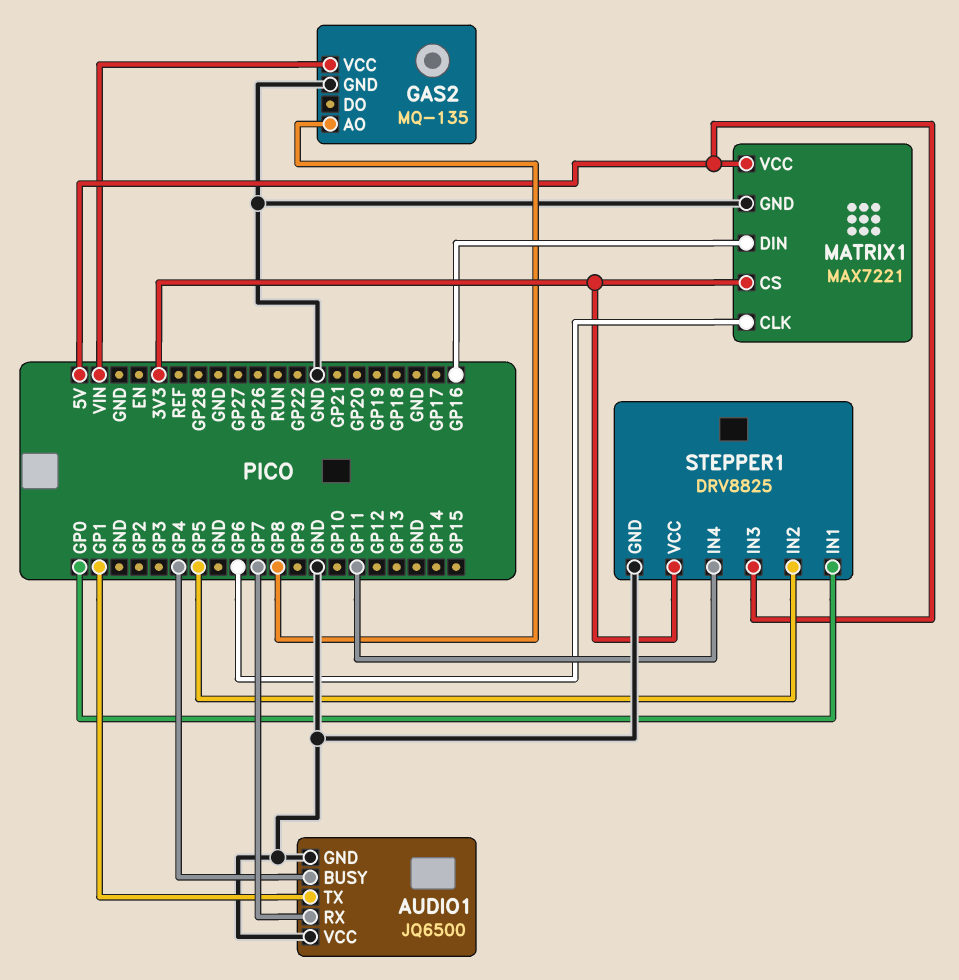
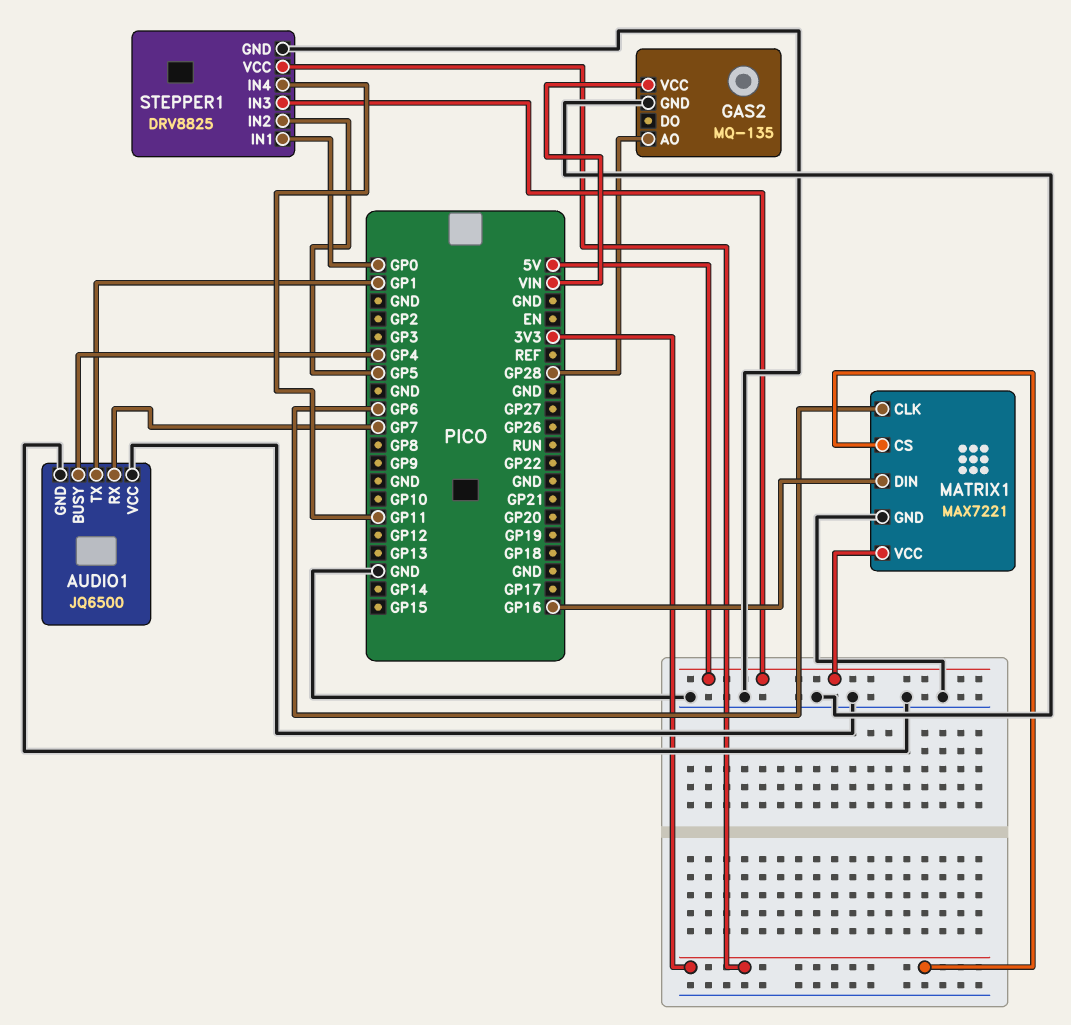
GAS2 pin AO: GP8 -> GP28

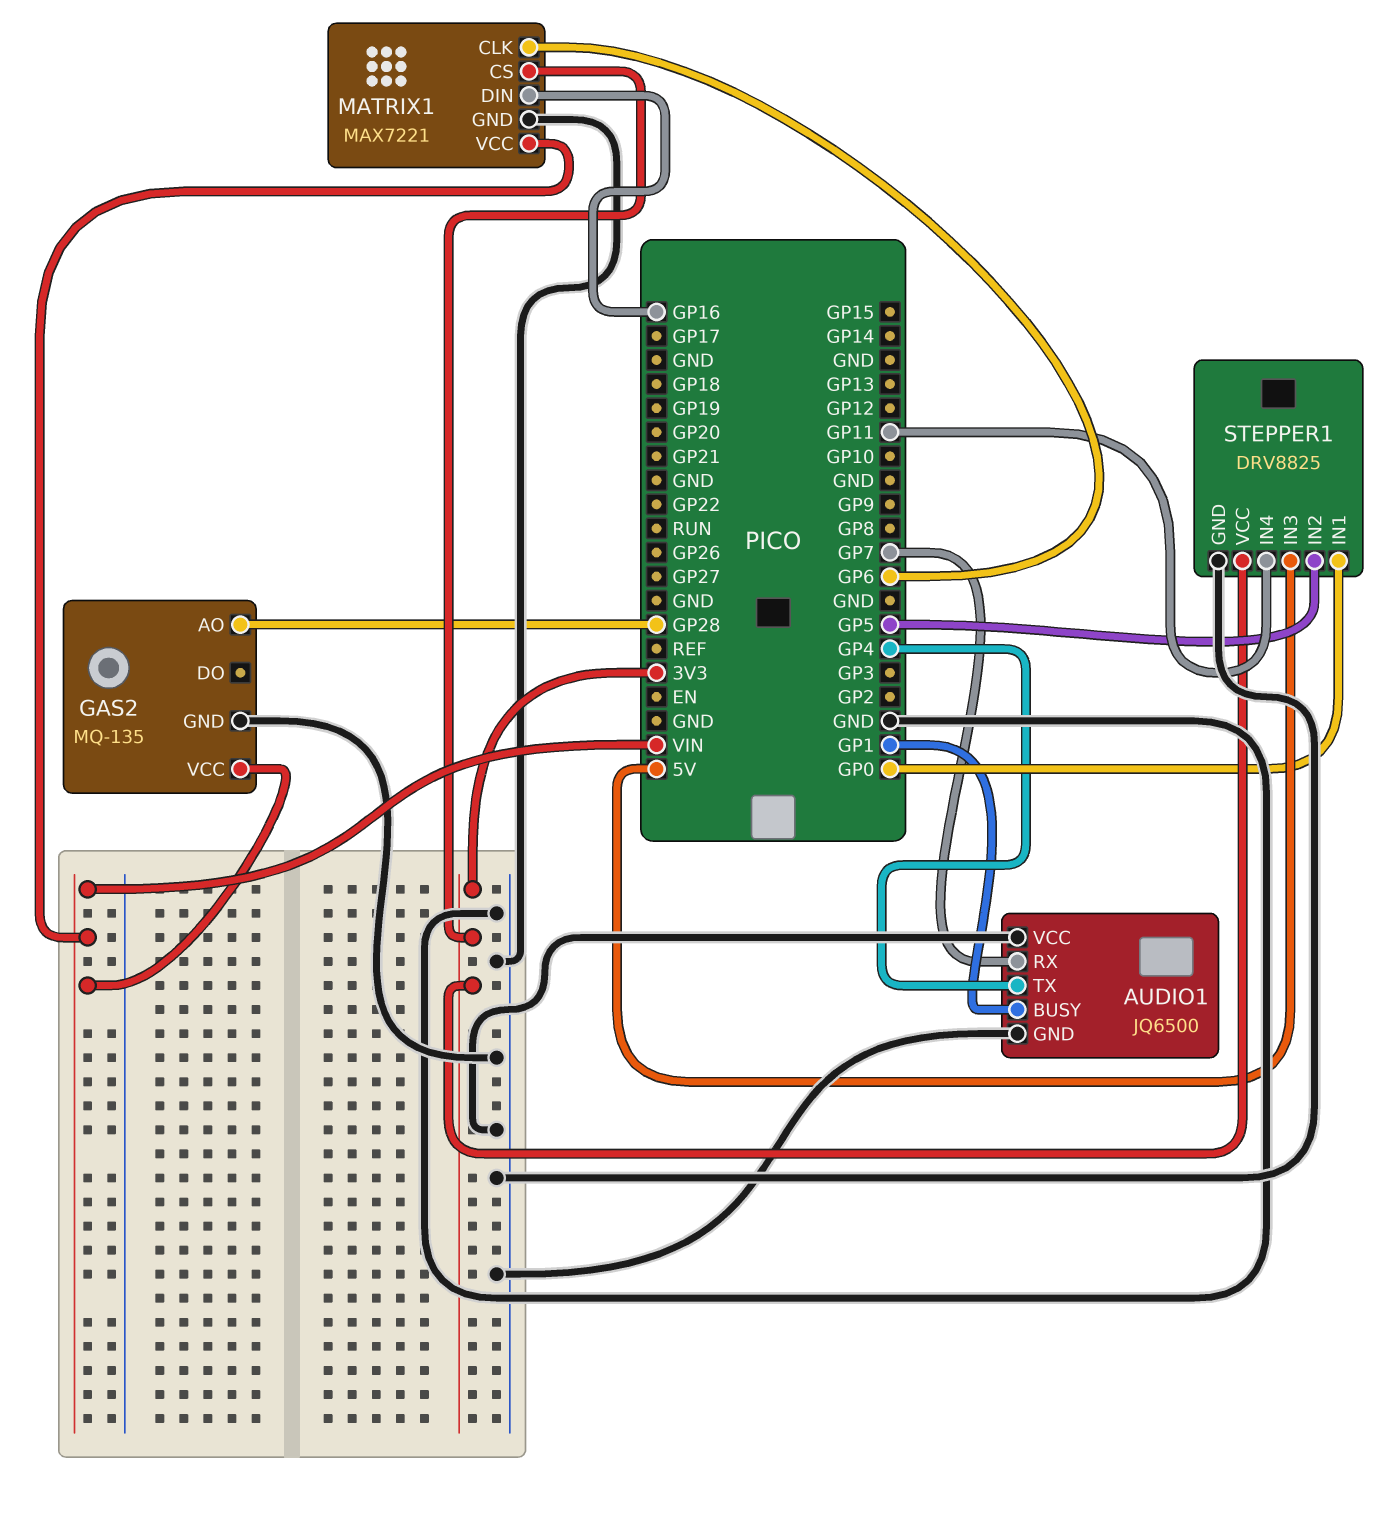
AUDIO1 pin BUSY: GP4 -> GP1
AUDIO1 pin TX: GP1 -> GP4
MATRIX1 pin VCC: 5V -> VIN

